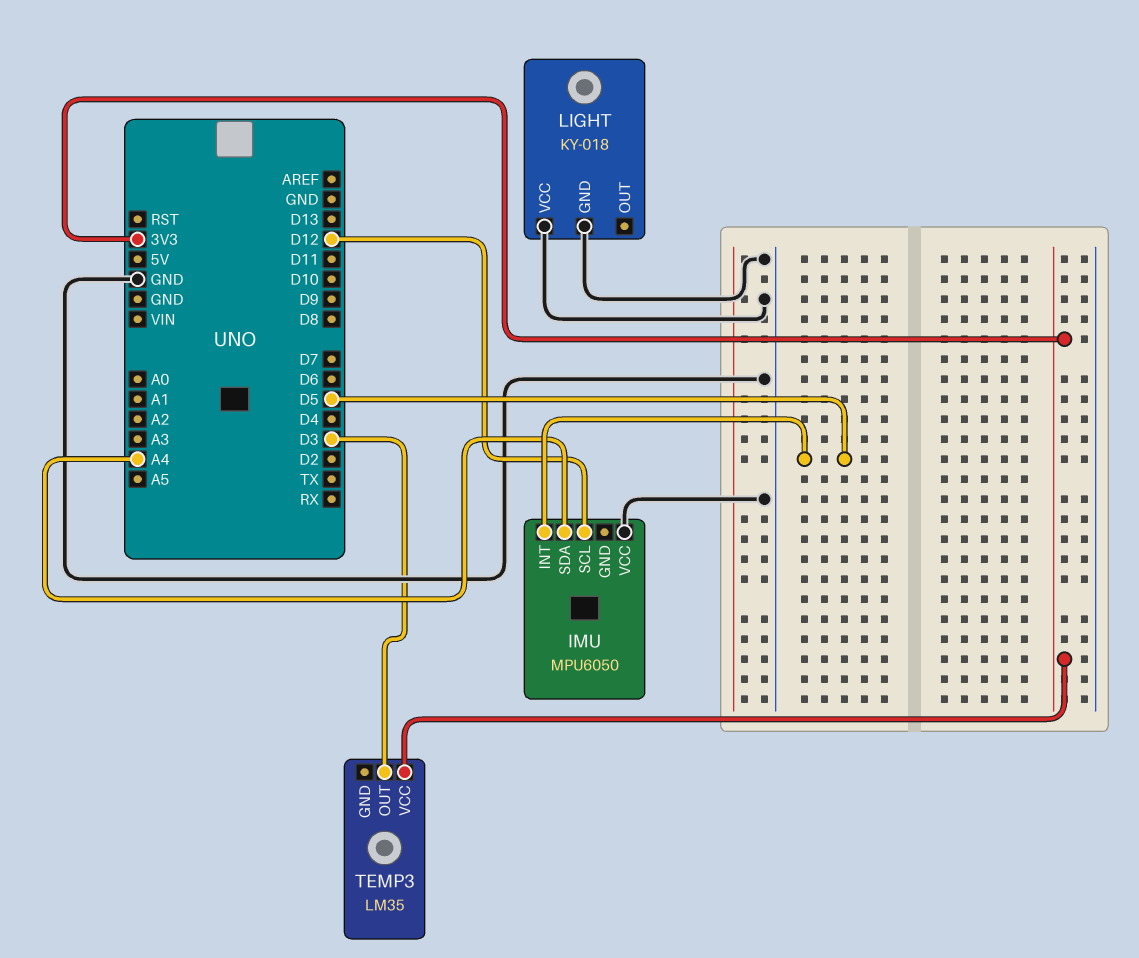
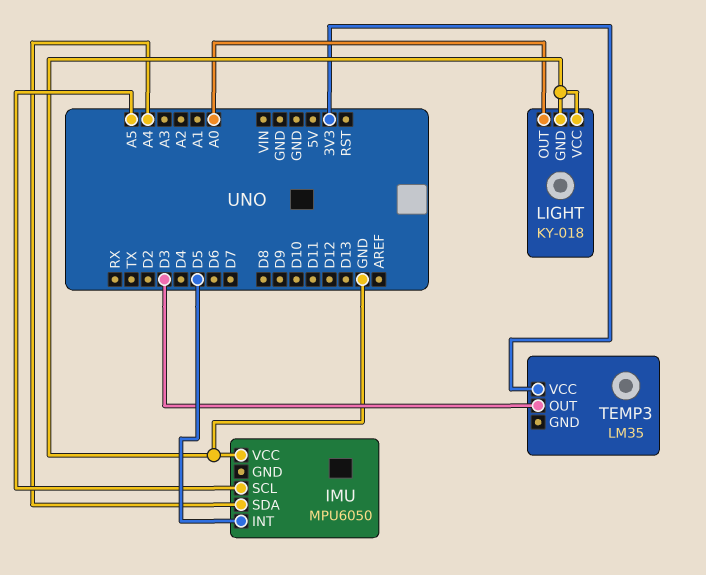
IMU pin SCL: D12 -> A5
LIGHT pin OUT: none -> A0

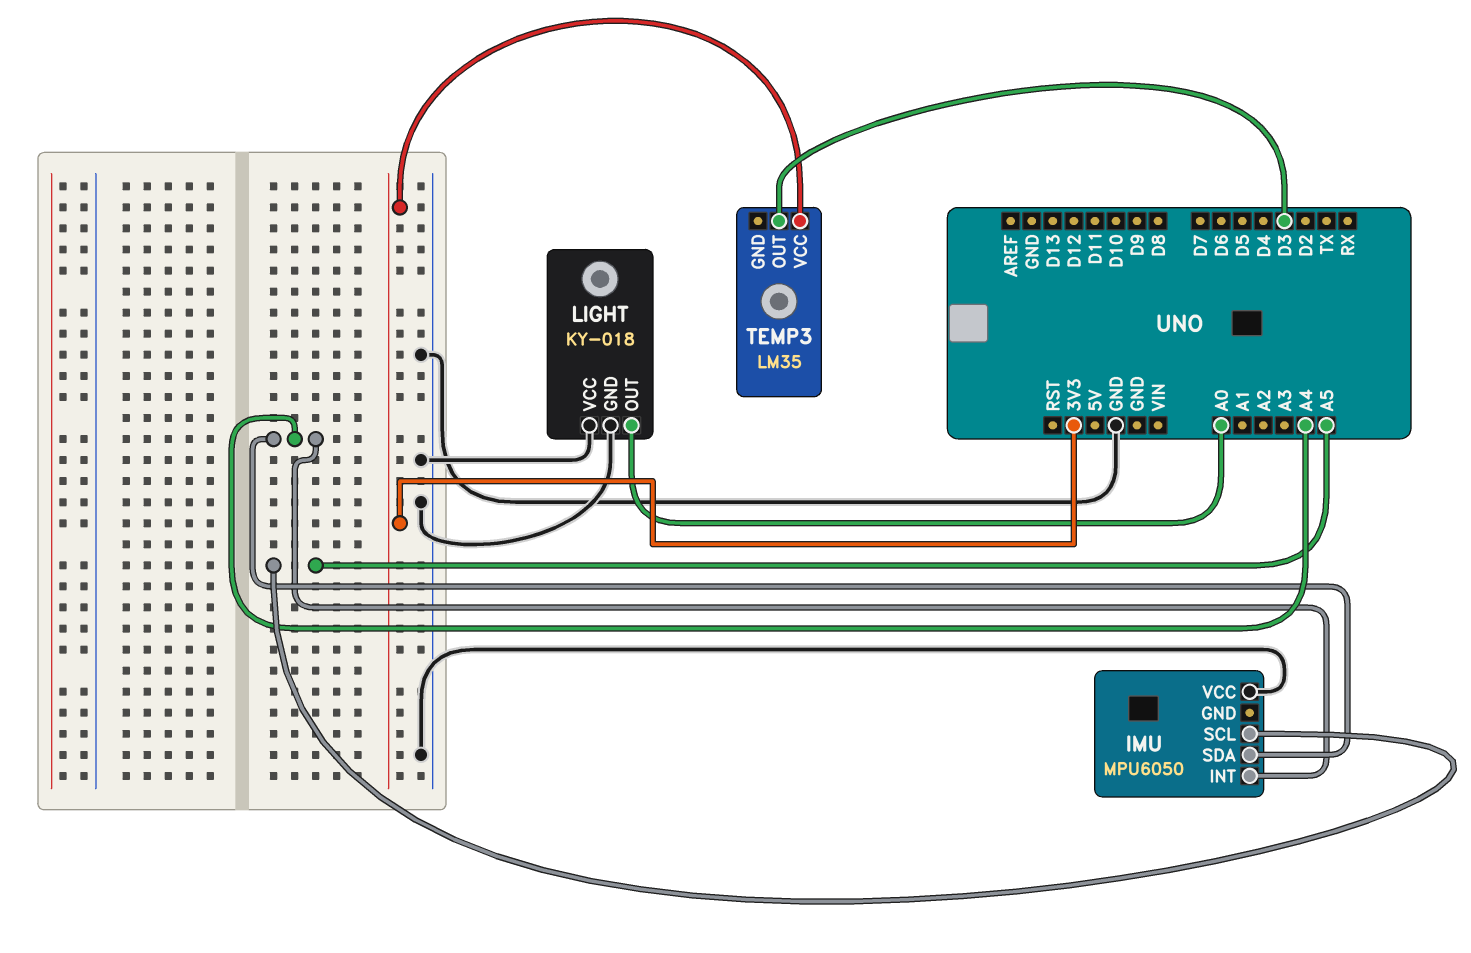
IMU pin INT: D5 -> A4

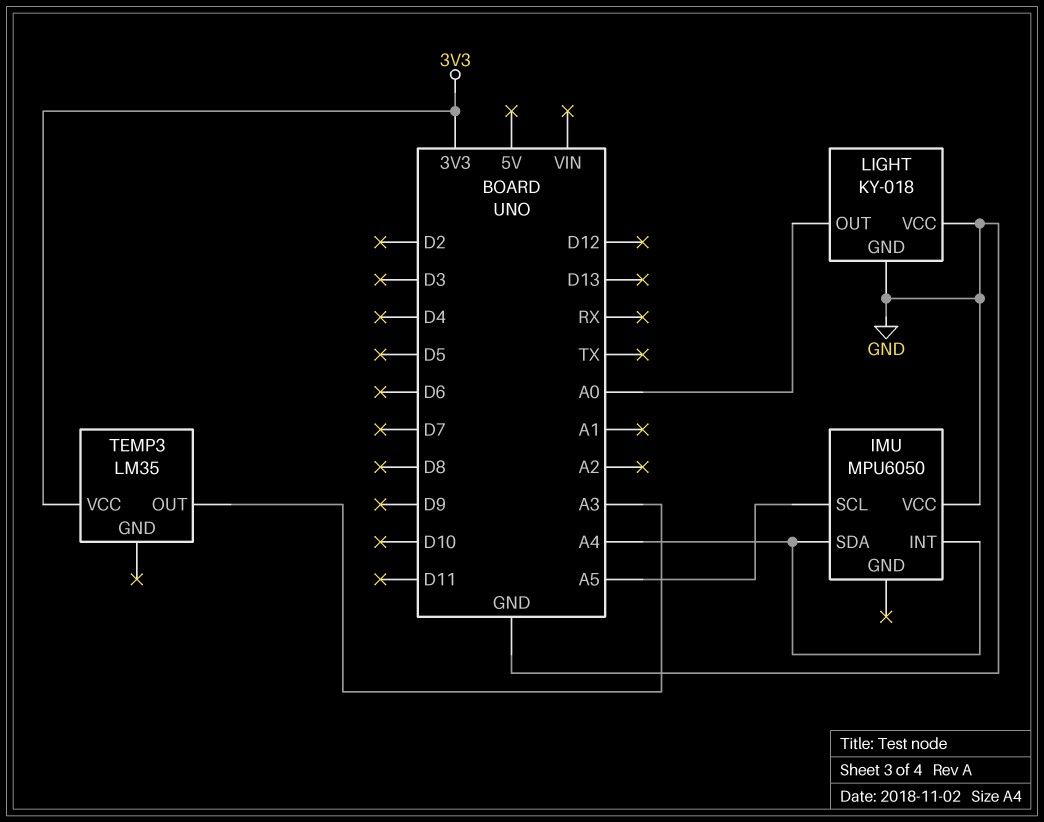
TEMP3 pin OUT: D3 -> A3

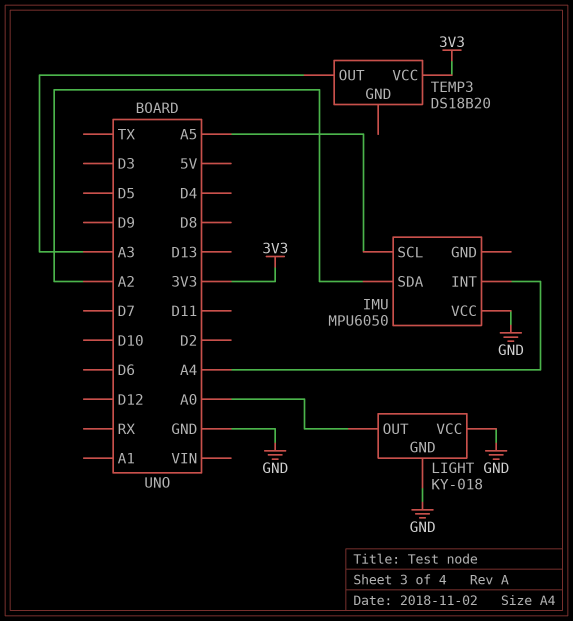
IMU pin SDA: A4 -> A2
TEMP3: LM35 -> DS18B20

